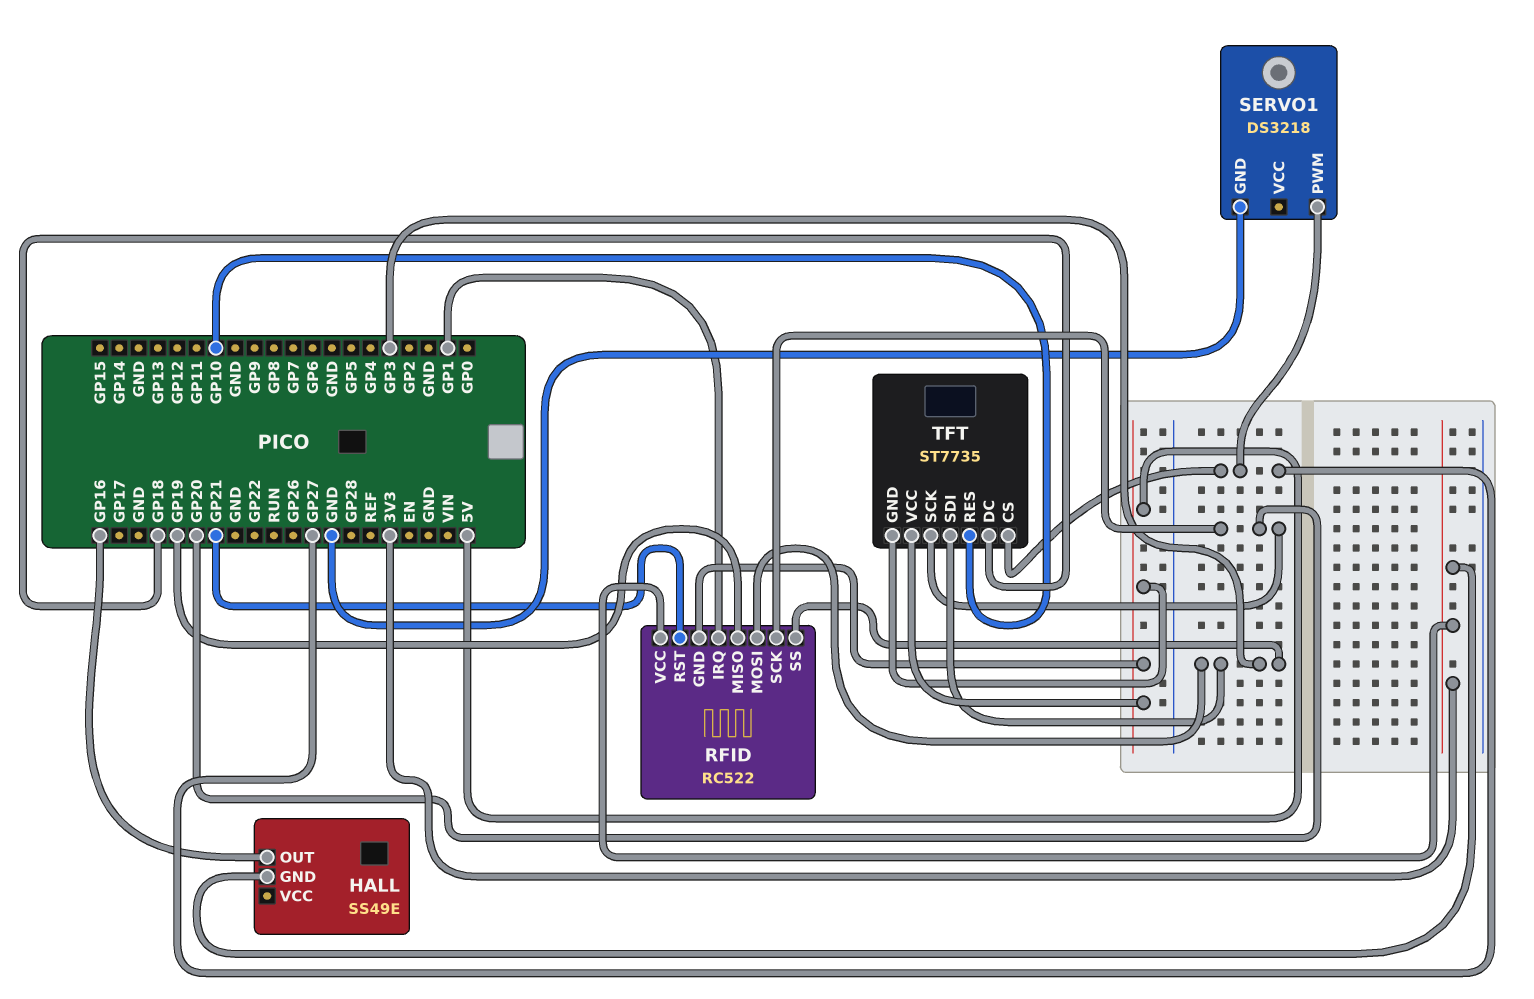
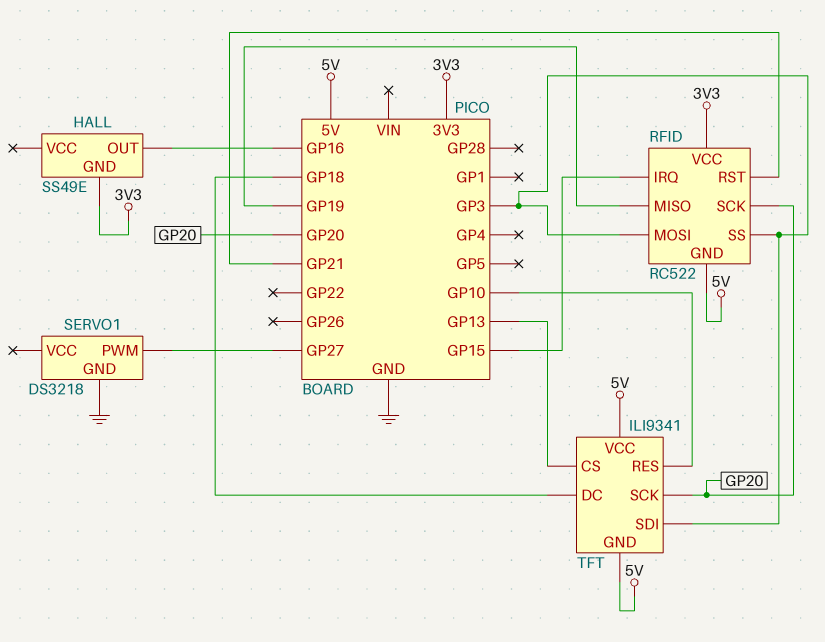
RFID pin IRQ: GP1 -> GP15
TFT: ST7735 -> ILI9341
TFT pin CS: GP27 -> GP13

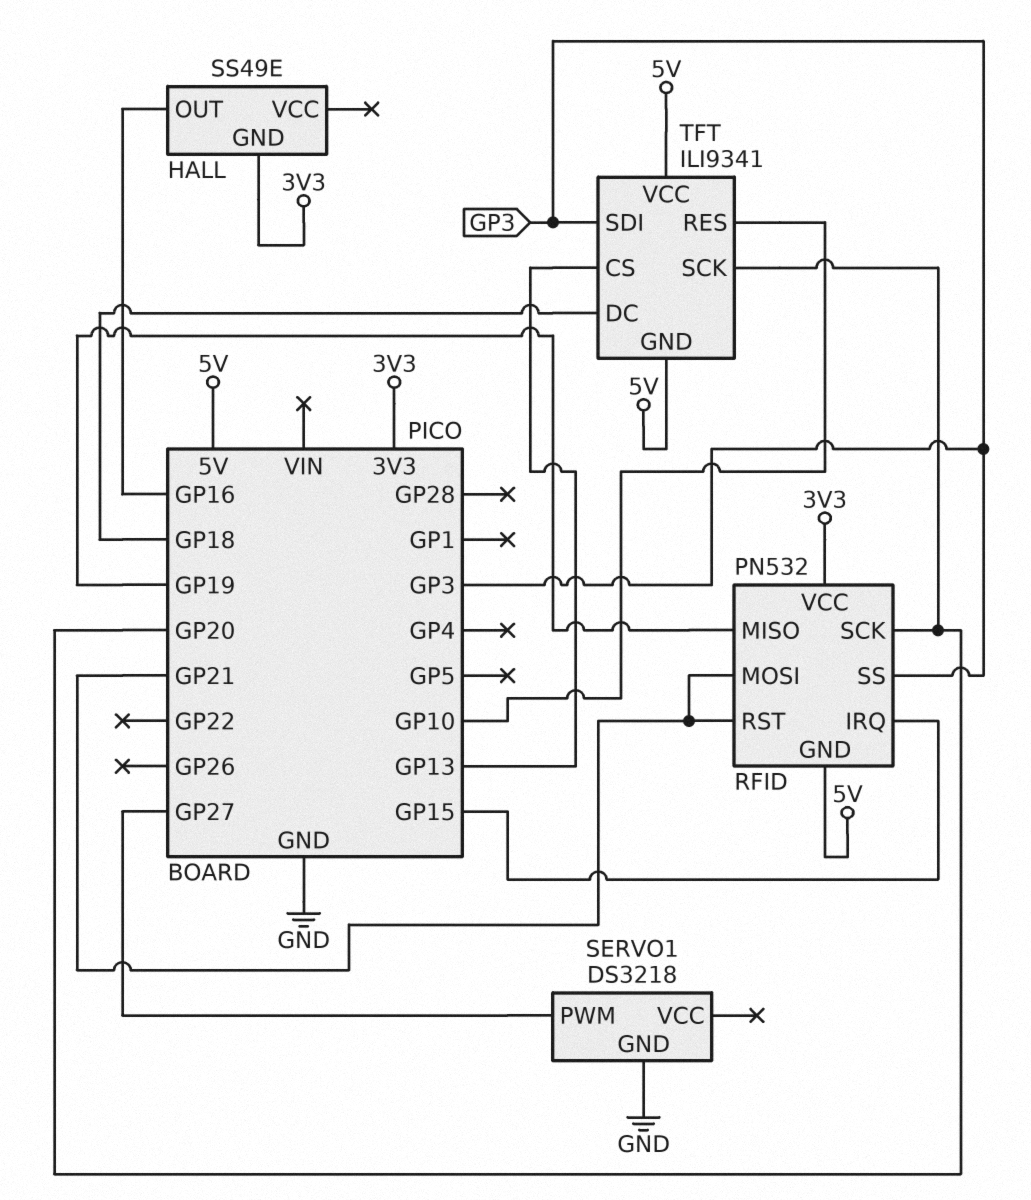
RFID: RC522 -> PN532
RFID pin MOSI: GP3 -> GP21

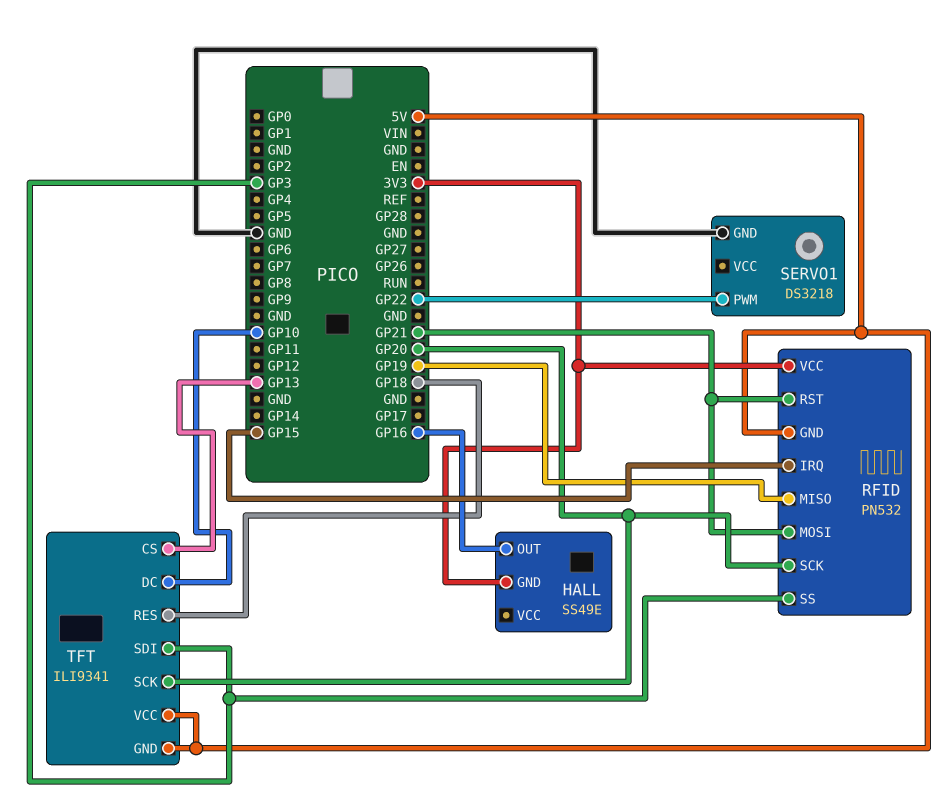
SERVO1 pin PWM: GP27 -> GP22
TFT pin DC: GP18 -> GP10
TFT pin RES: GP10 -> GP18

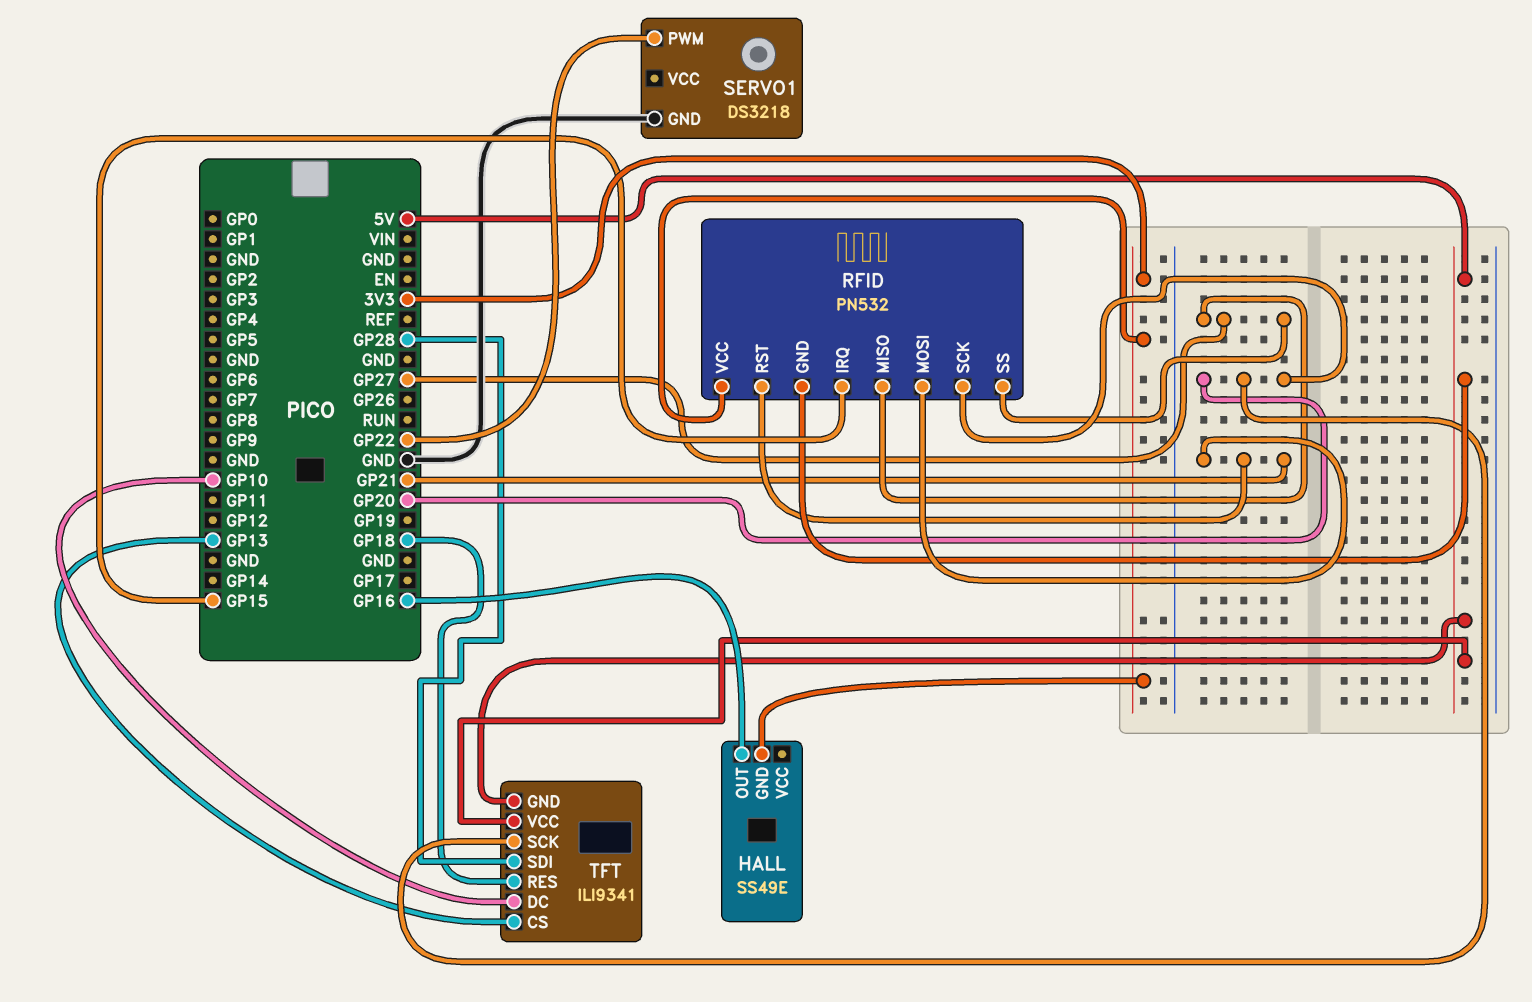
RFID pin MISO: GP19 -> GP27
RFID pin SS: GP3 -> GP27
TFT pin SDI: GP3 -> GP28

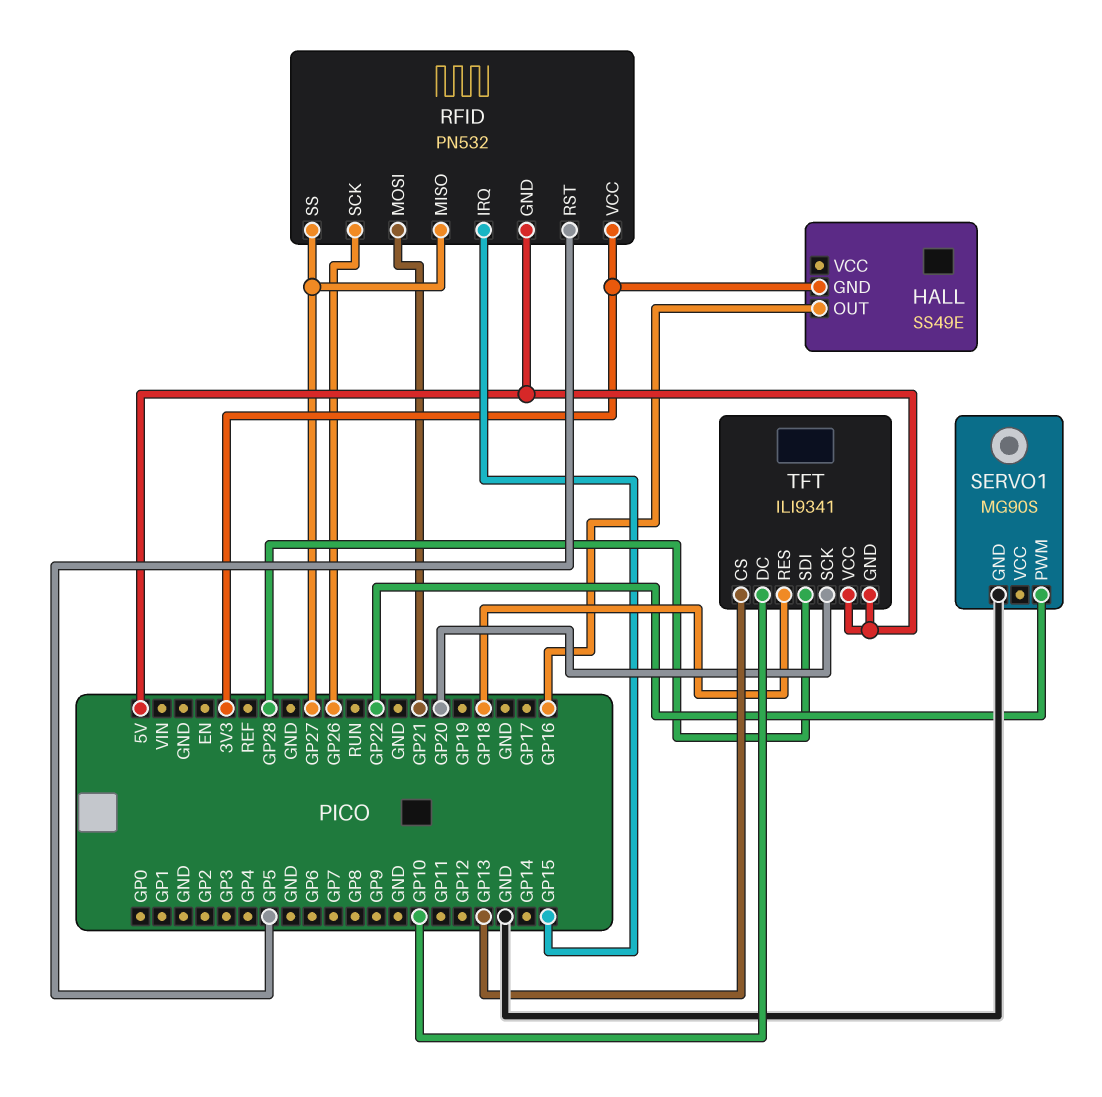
RFID pin RST: GP21 -> GP5
RFID pin SCK: GP20 -> GP26
SERVO1: DS3218 -> MG90S

